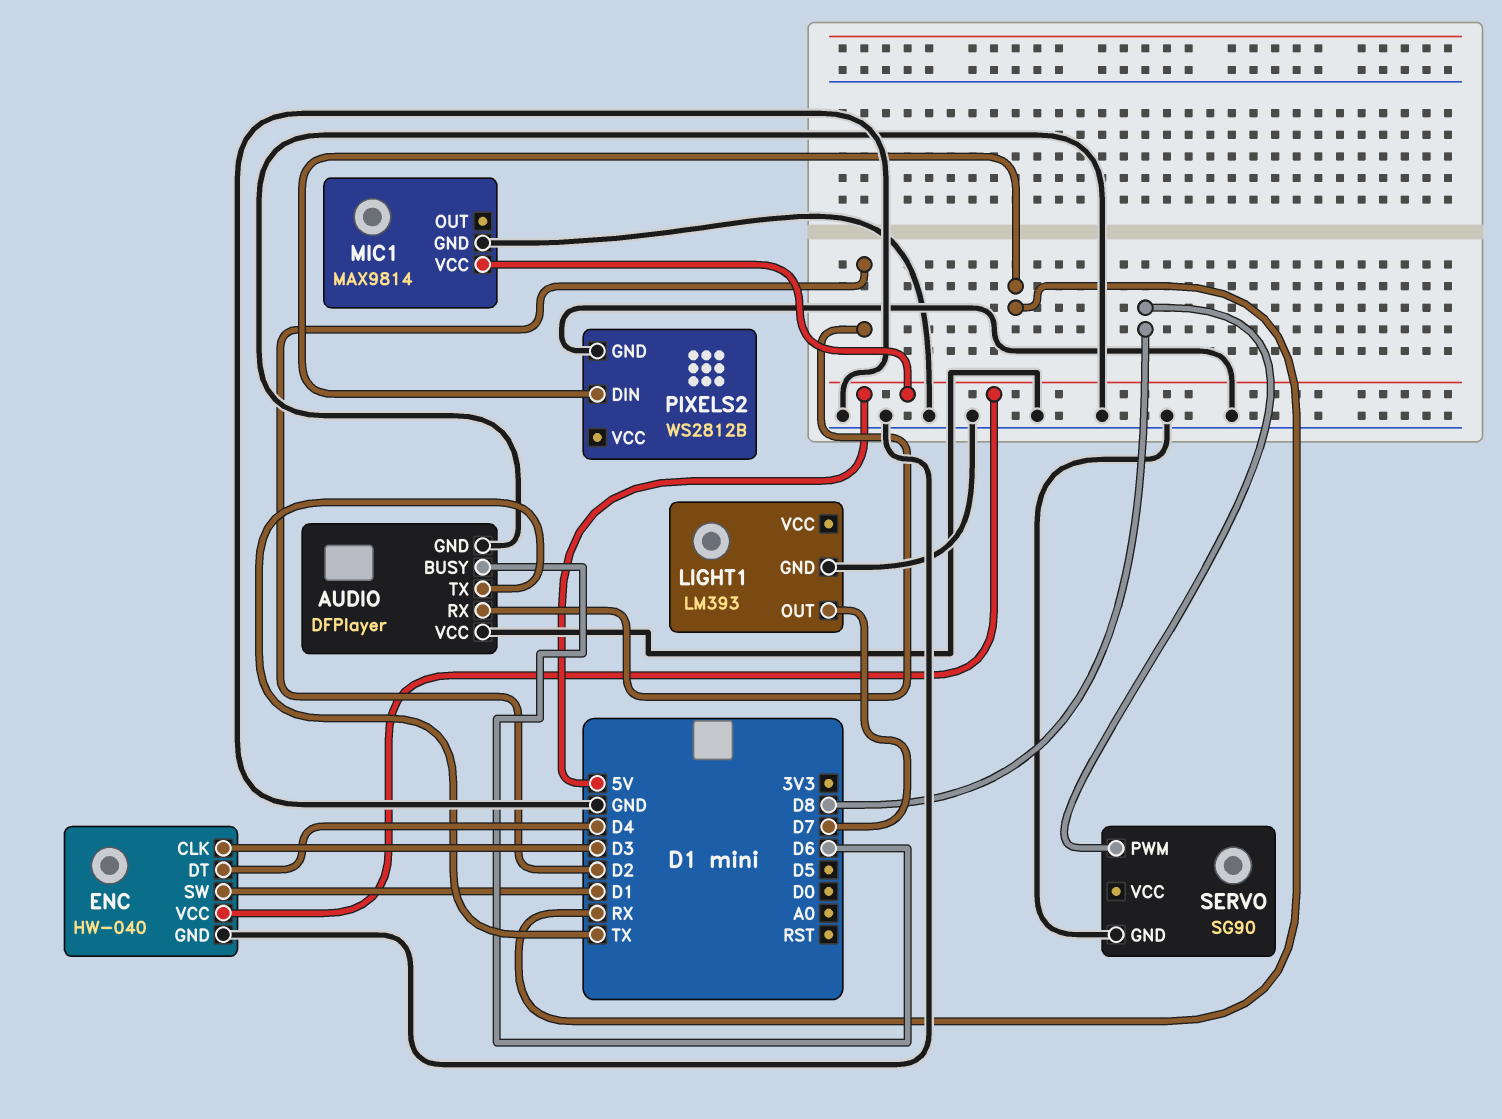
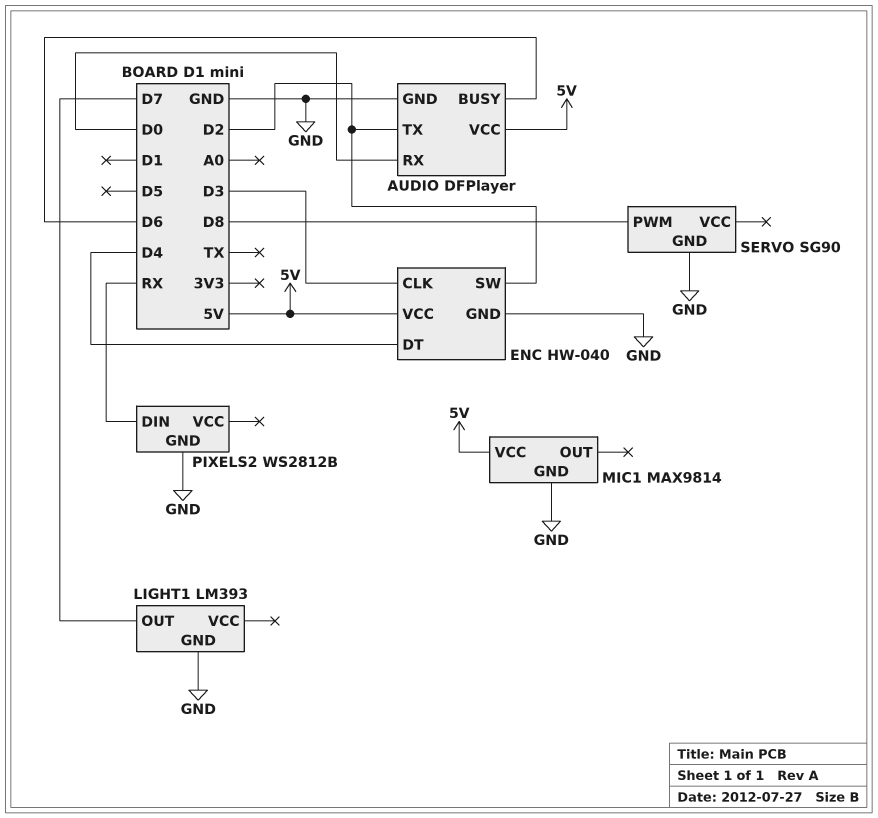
AUDIO pin RX: D2 -> D0
AUDIO pin TX: TX -> D2
AUDIO pin VCC: GND -> 5V
ENC pin SW: D1 -> D2

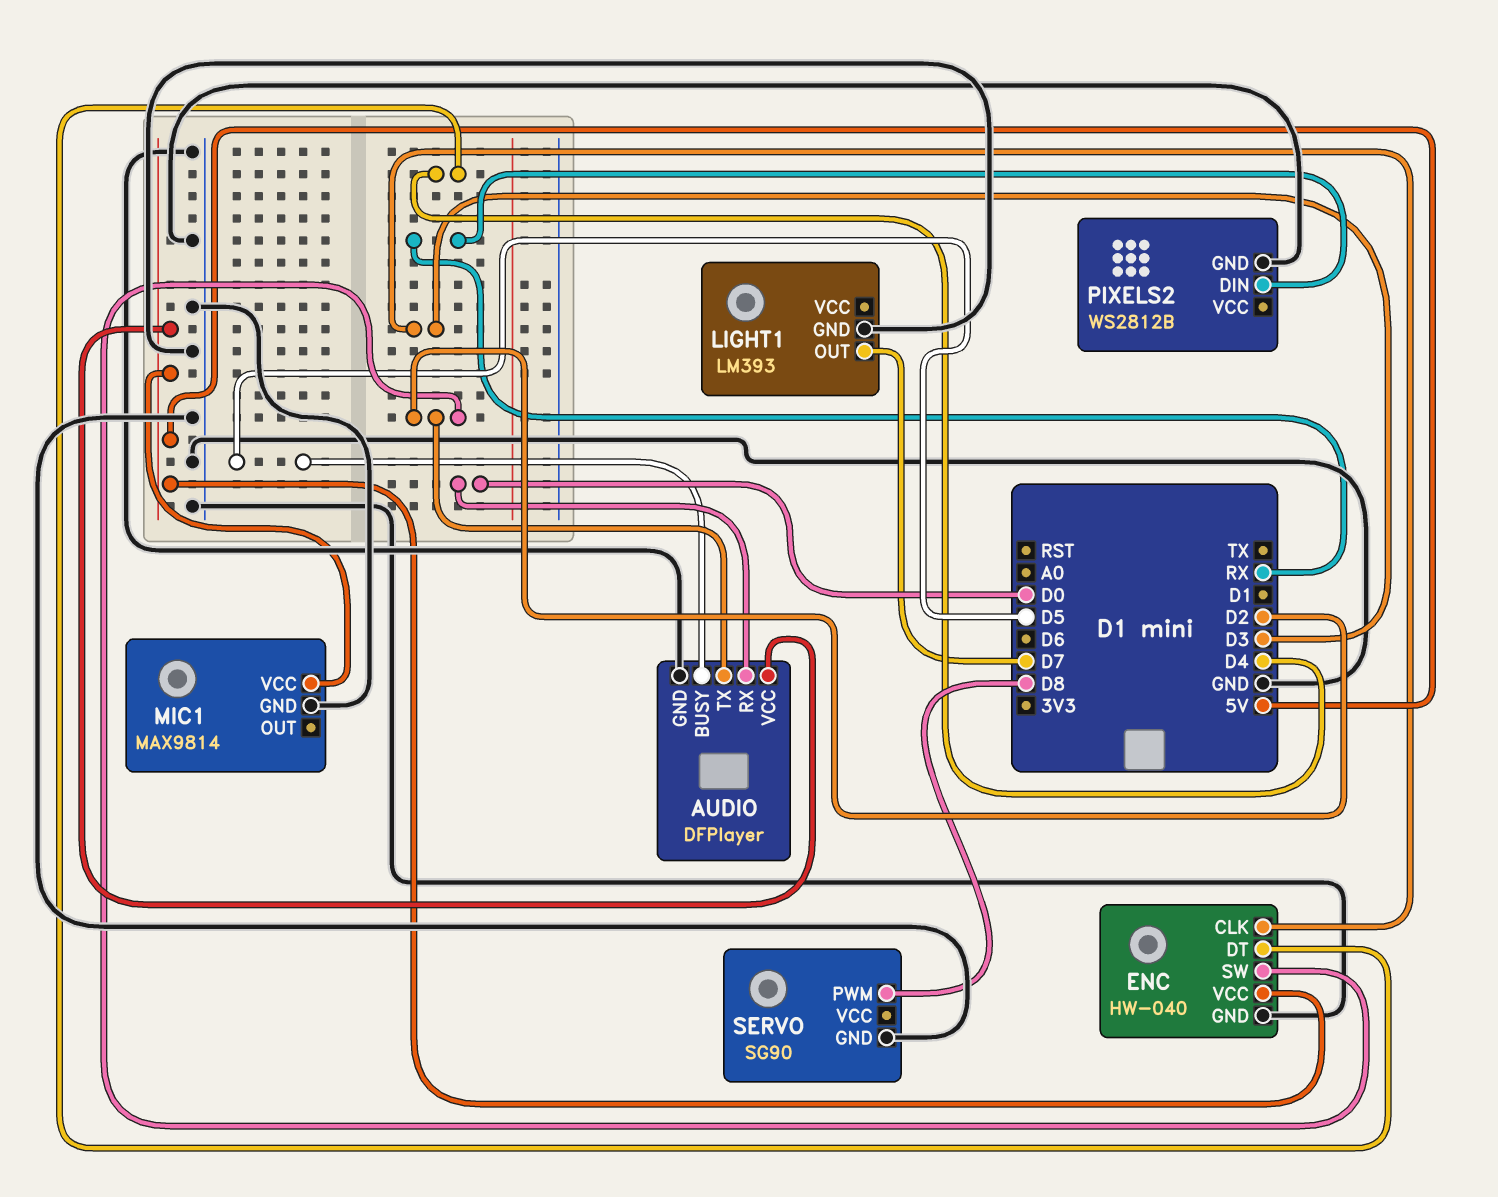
AUDIO pin BUSY: D6 -> D5

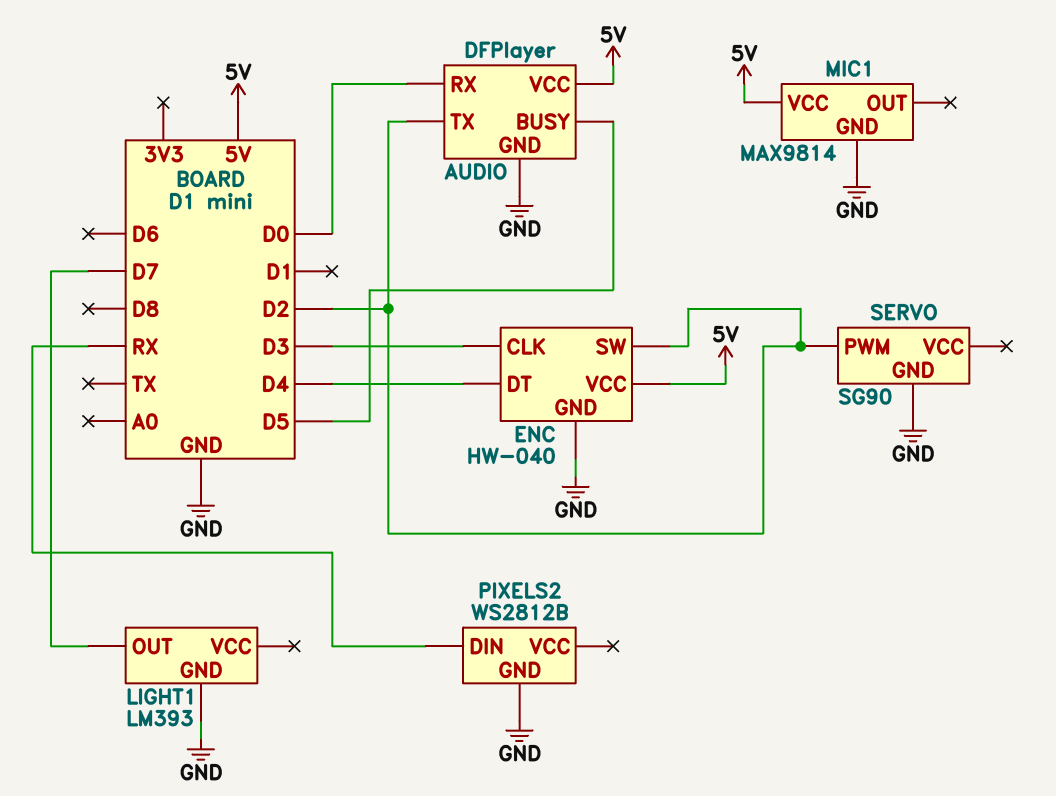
SERVO pin PWM: D8 -> D2

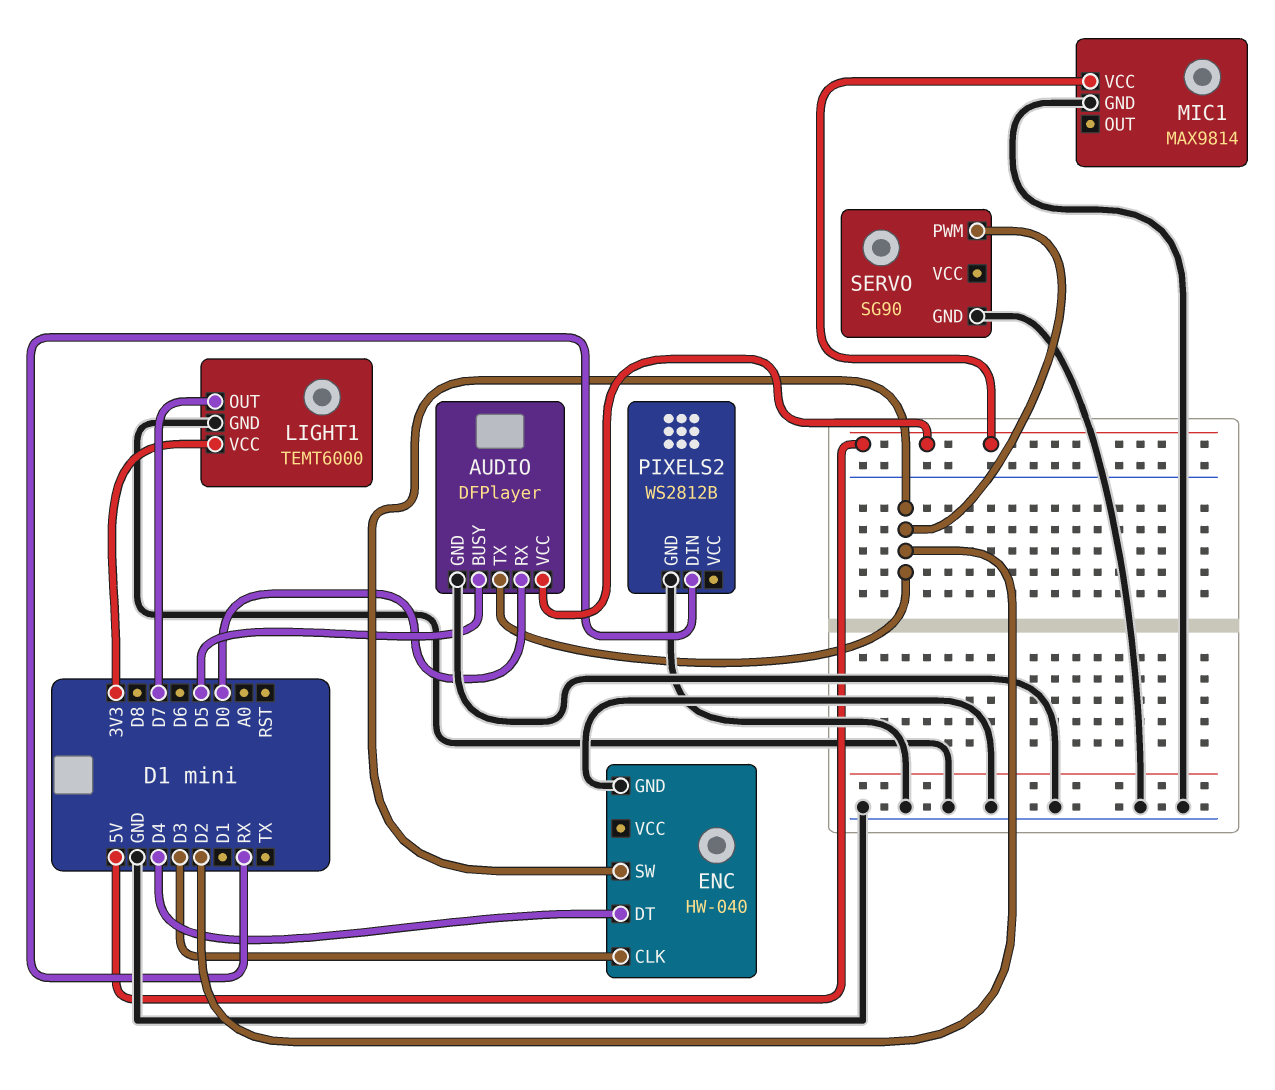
ENC pin VCC: 5V -> none
LIGHT1: LM393 -> TEMT6000
LIGHT1 pin VCC: none -> 3V3

